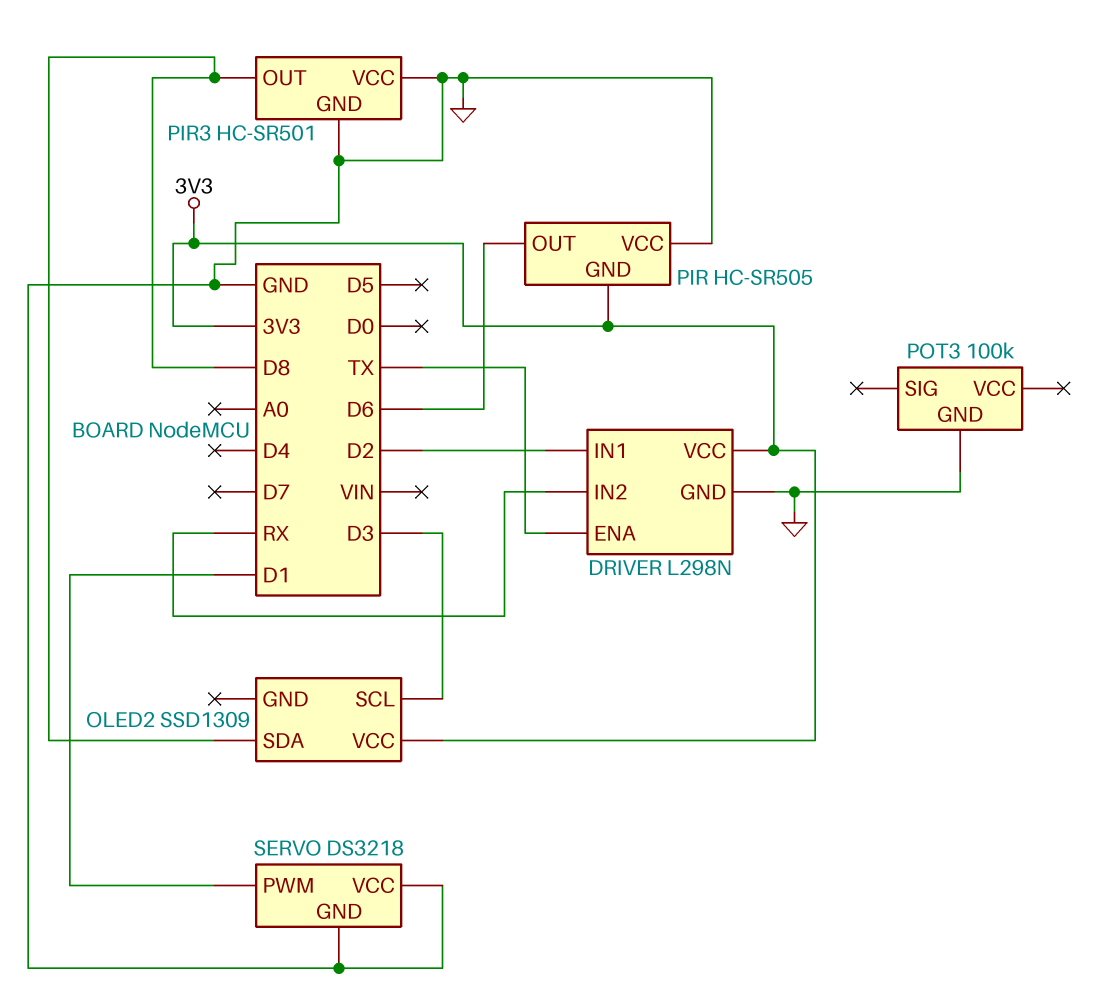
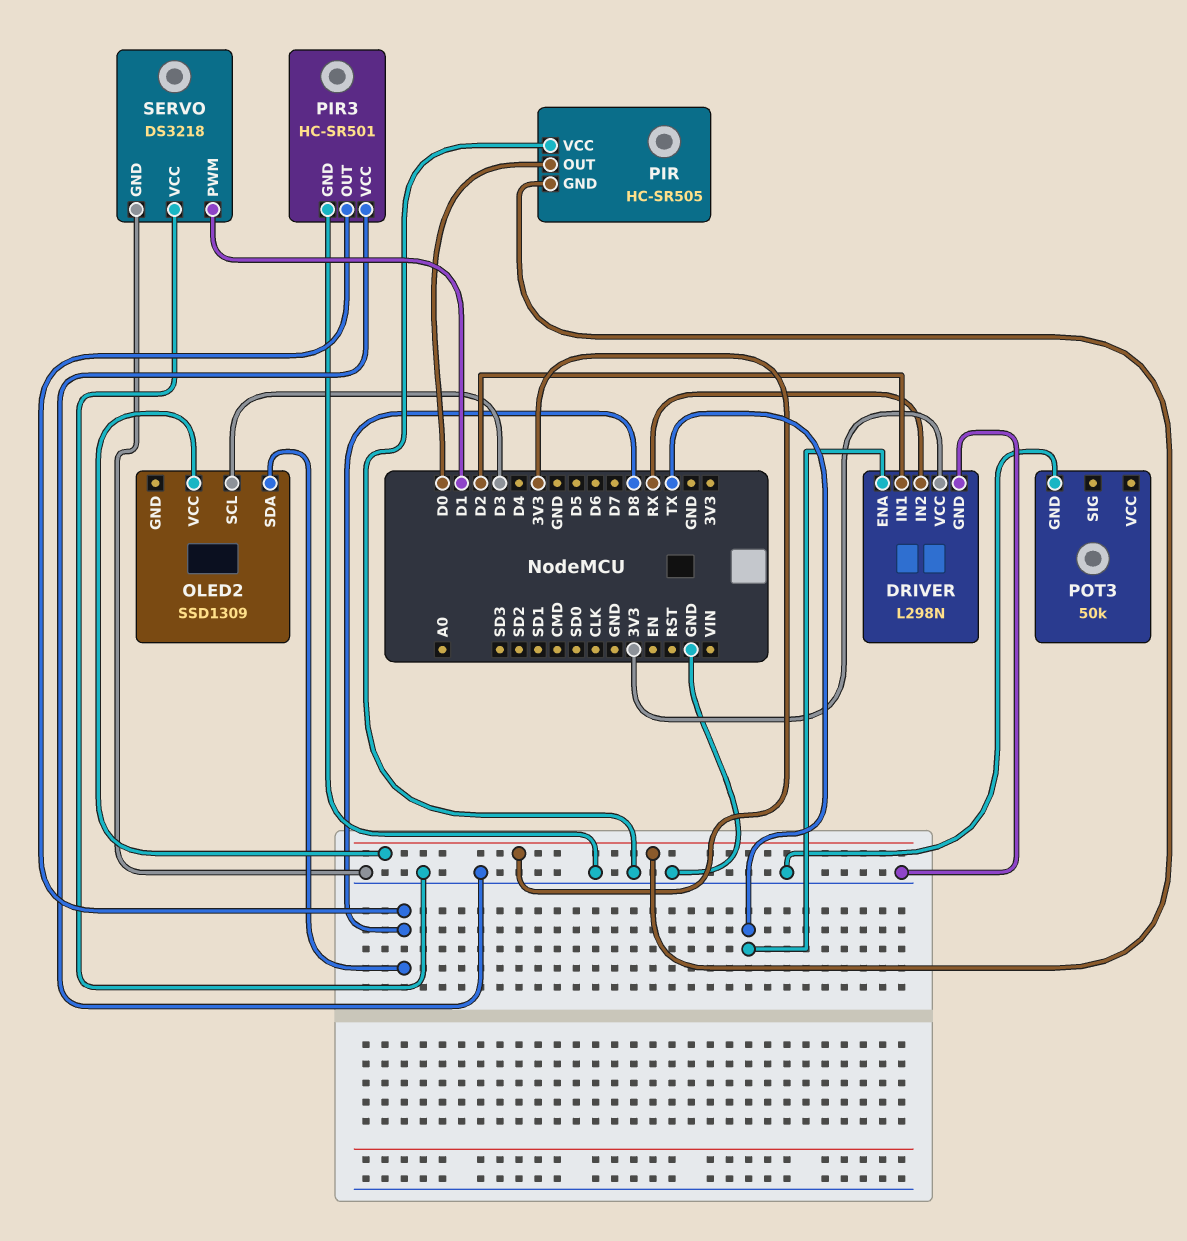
PIR pin OUT: D6 -> D0
POT3: 100k -> 50k

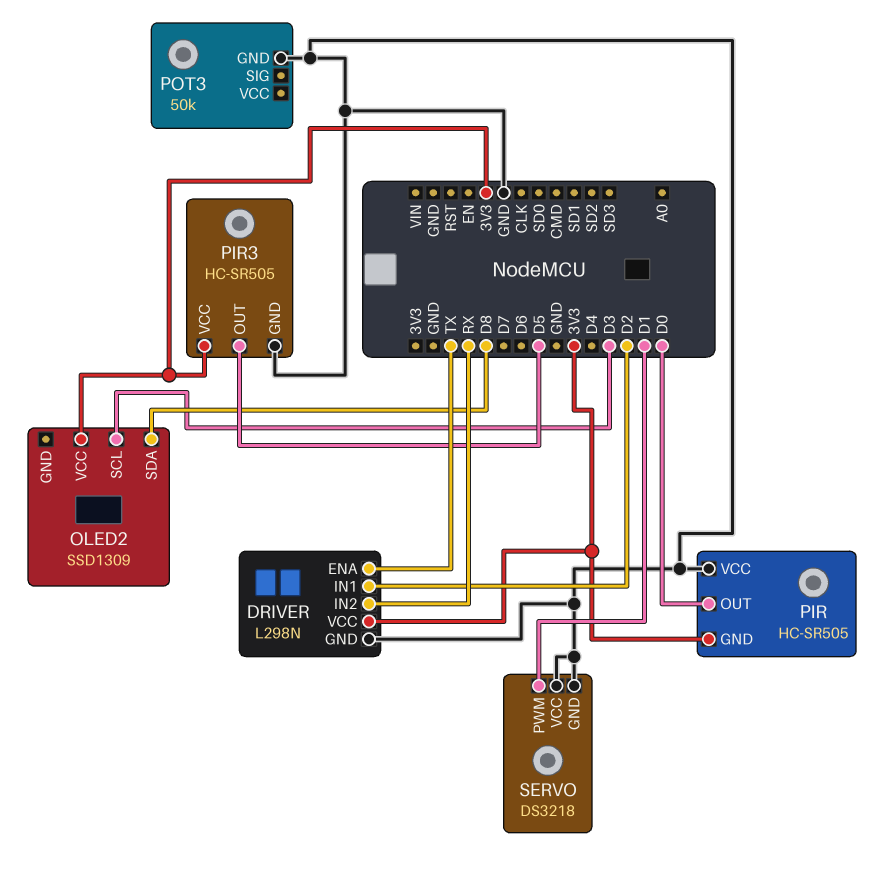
PIR3: HC-SR501 -> HC-SR505
PIR3 pin OUT: D8 -> D5
PIR3 pin VCC: GND -> 3V3

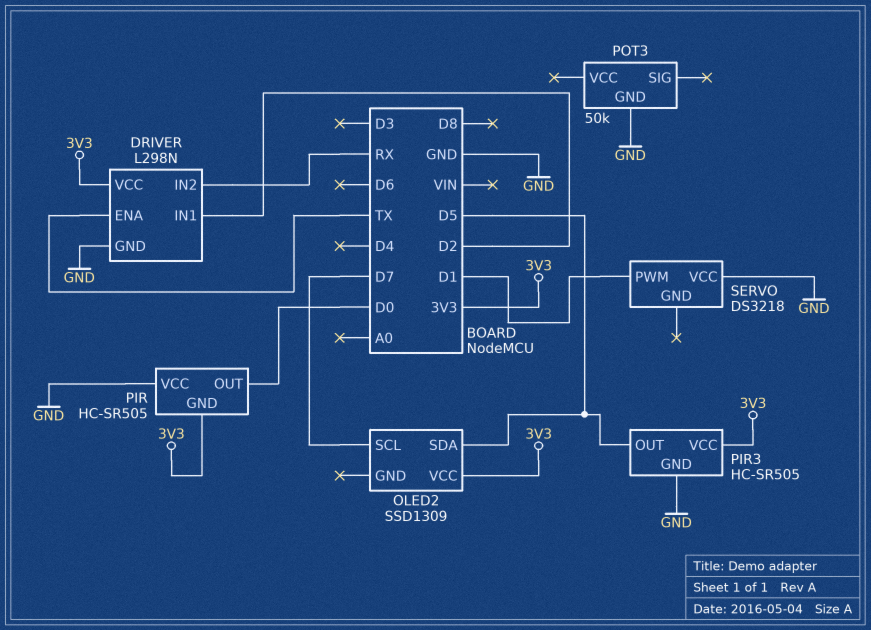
OLED2 pin SCL: D3 -> D7
OLED2 pin SDA: D8 -> D5
SERVO pin GND: GND -> none

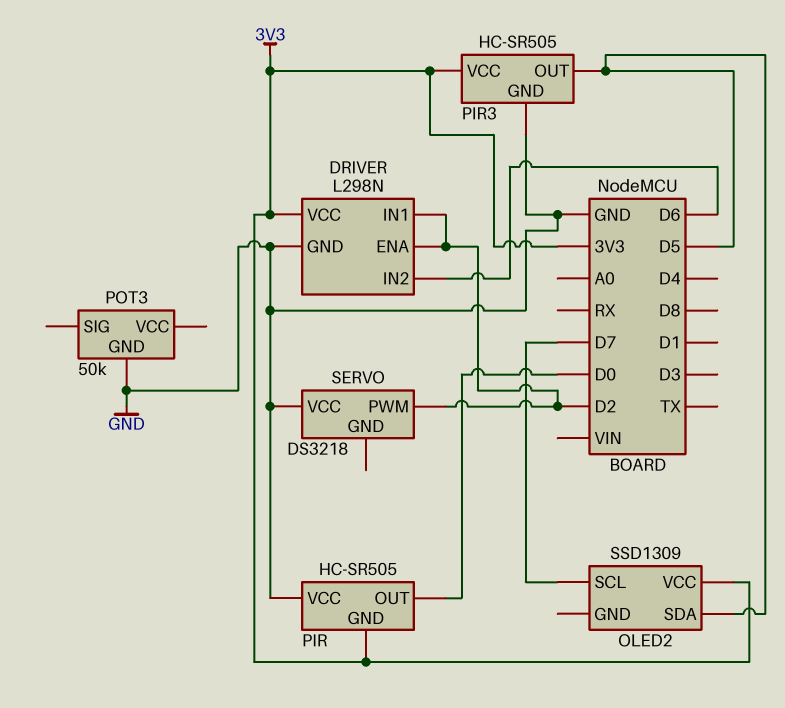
DRIVER pin ENA: TX -> D2
DRIVER pin IN2: RX -> D6
SERVO pin PWM: D1 -> D2

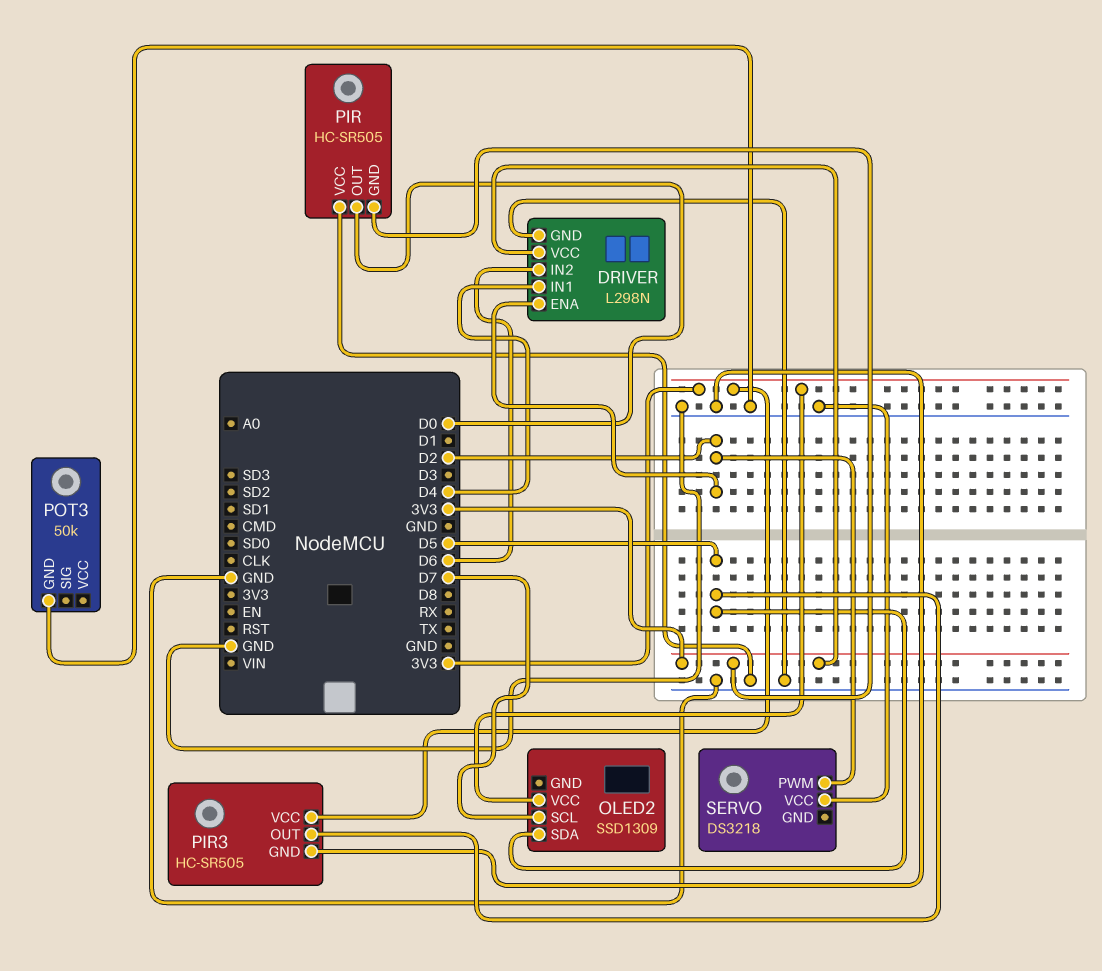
DRIVER pin IN1: D2 -> D4

